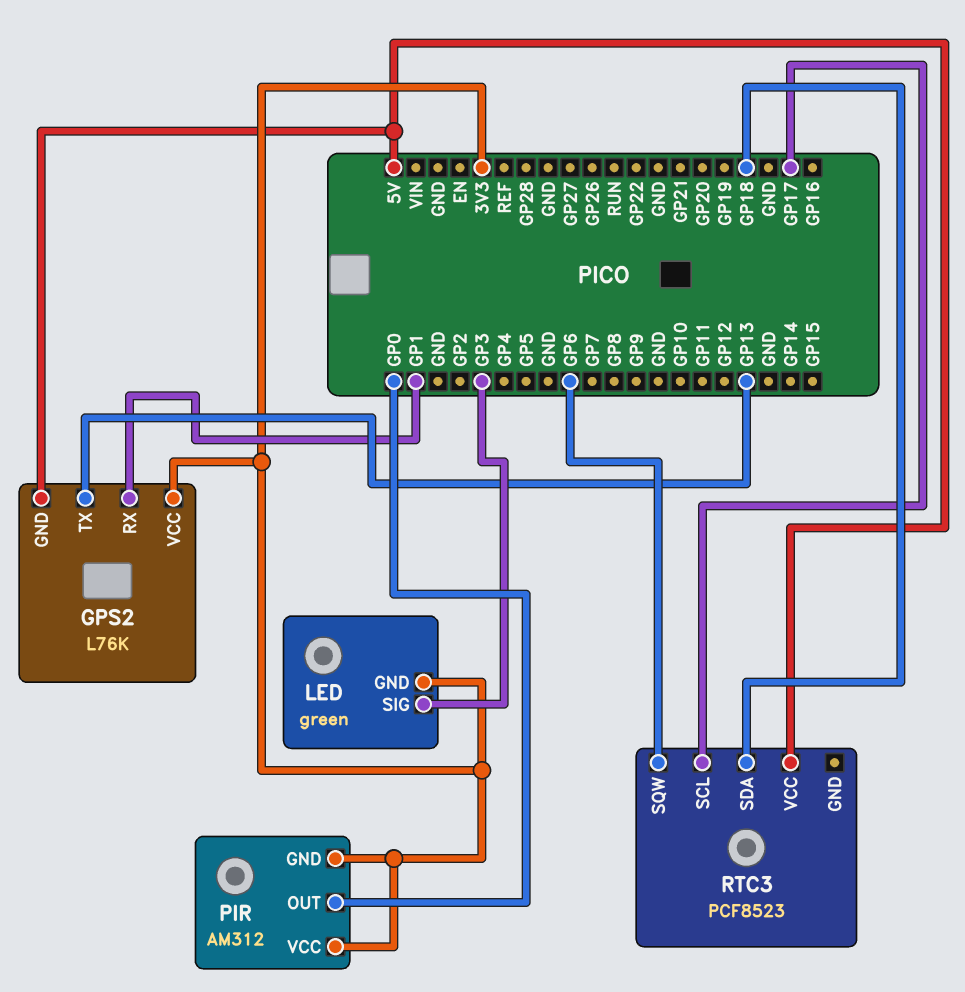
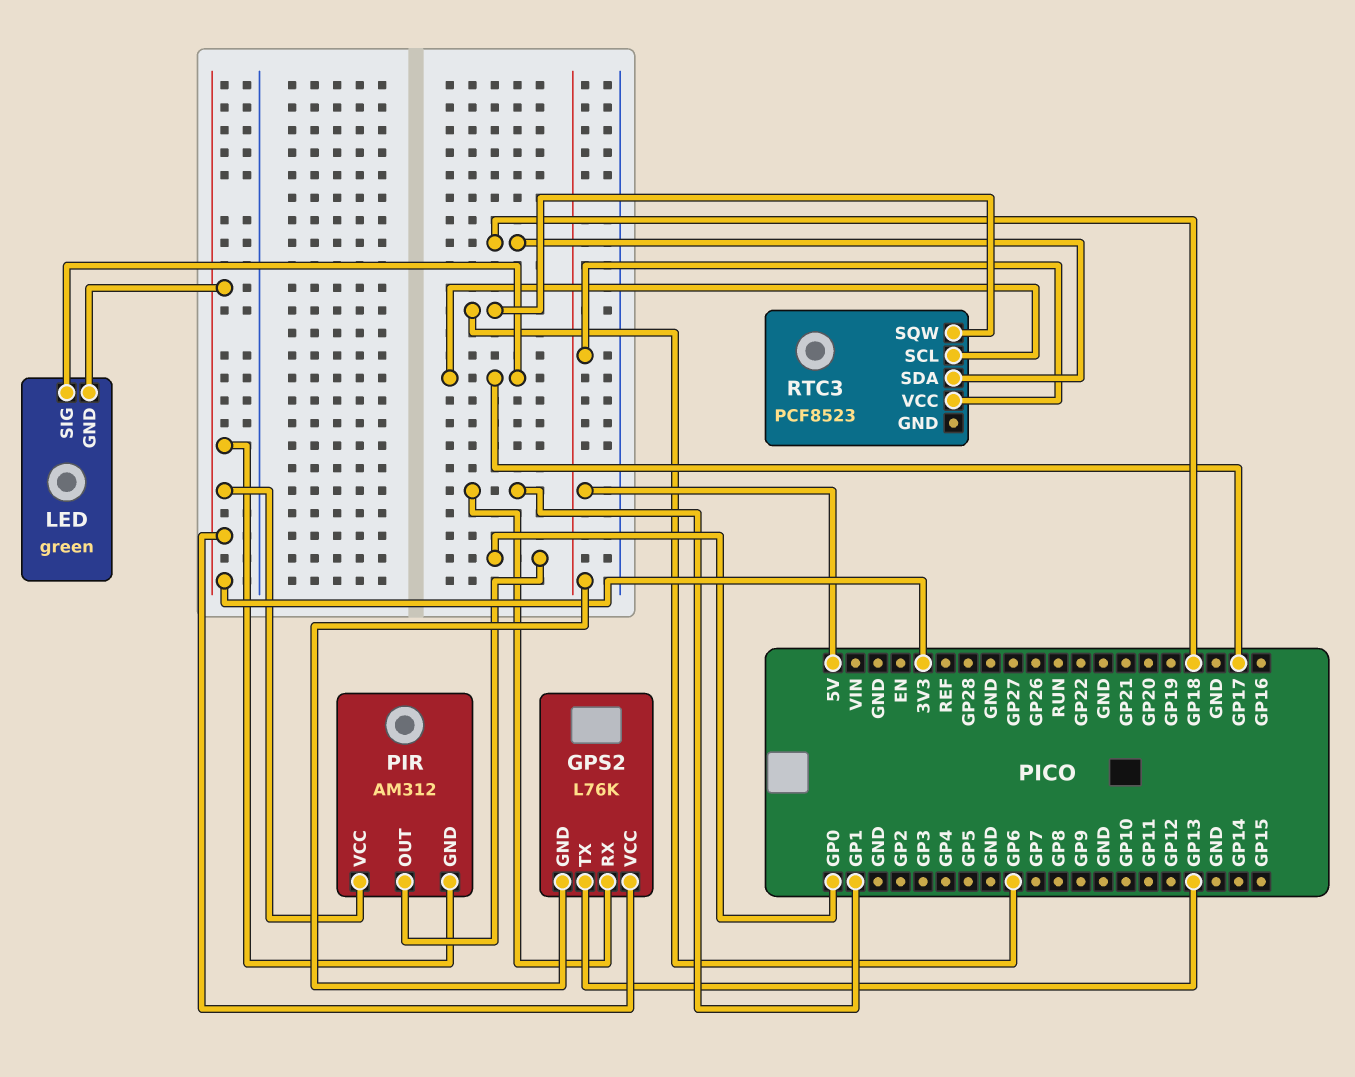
LED pin SIG: GP3 -> GP17

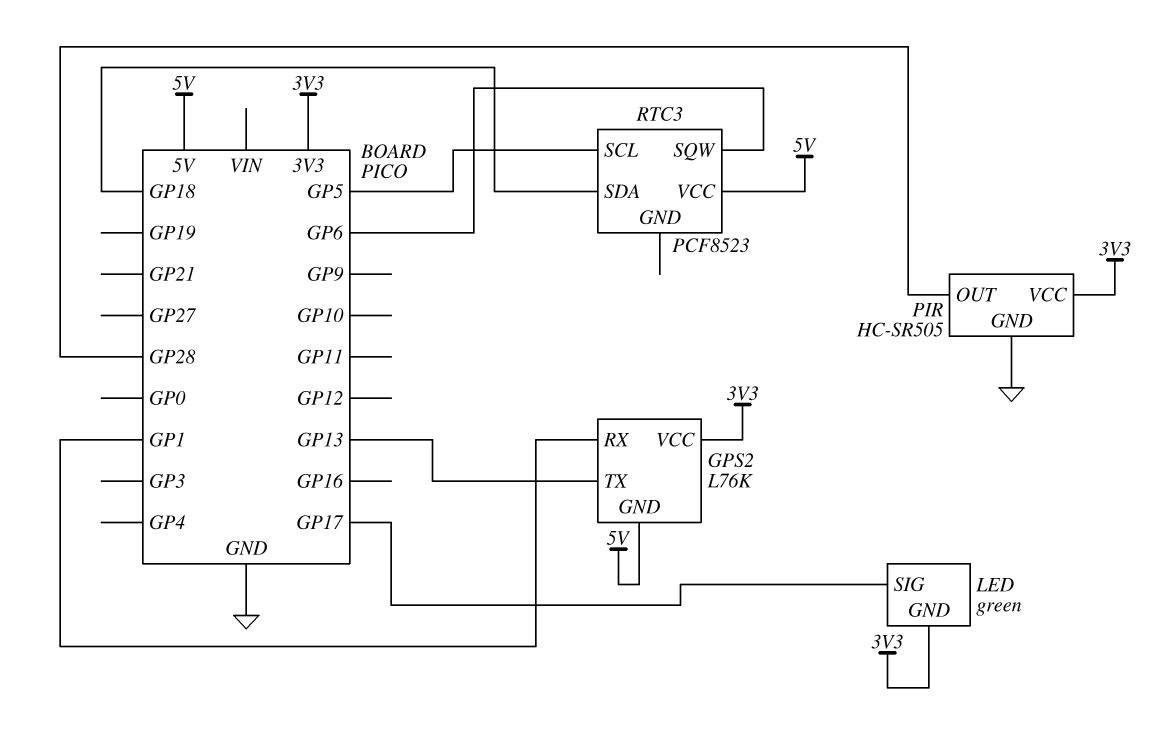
PIR: AM312 -> HC-SR505
PIR pin GND: 3V3 -> GND
PIR pin OUT: GP0 -> GP28
RTC3 pin SCL: GP17 -> GP5

